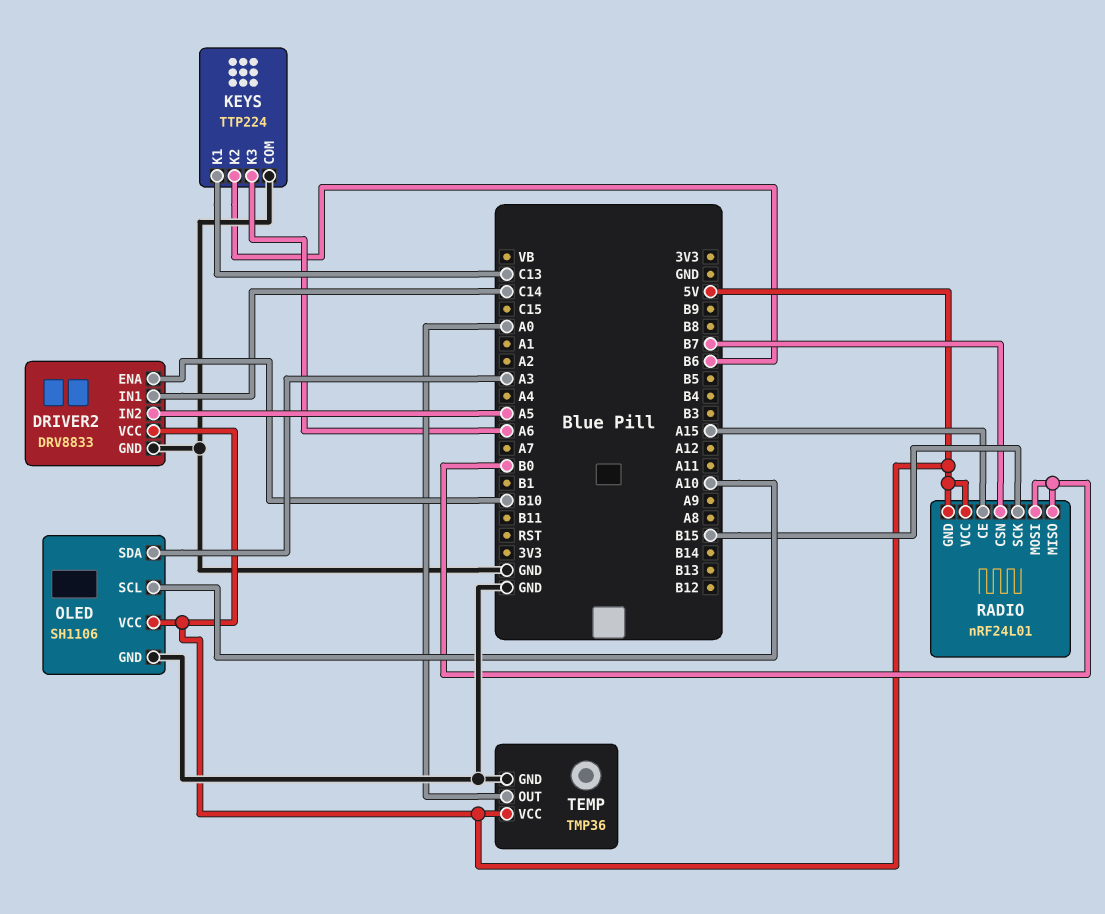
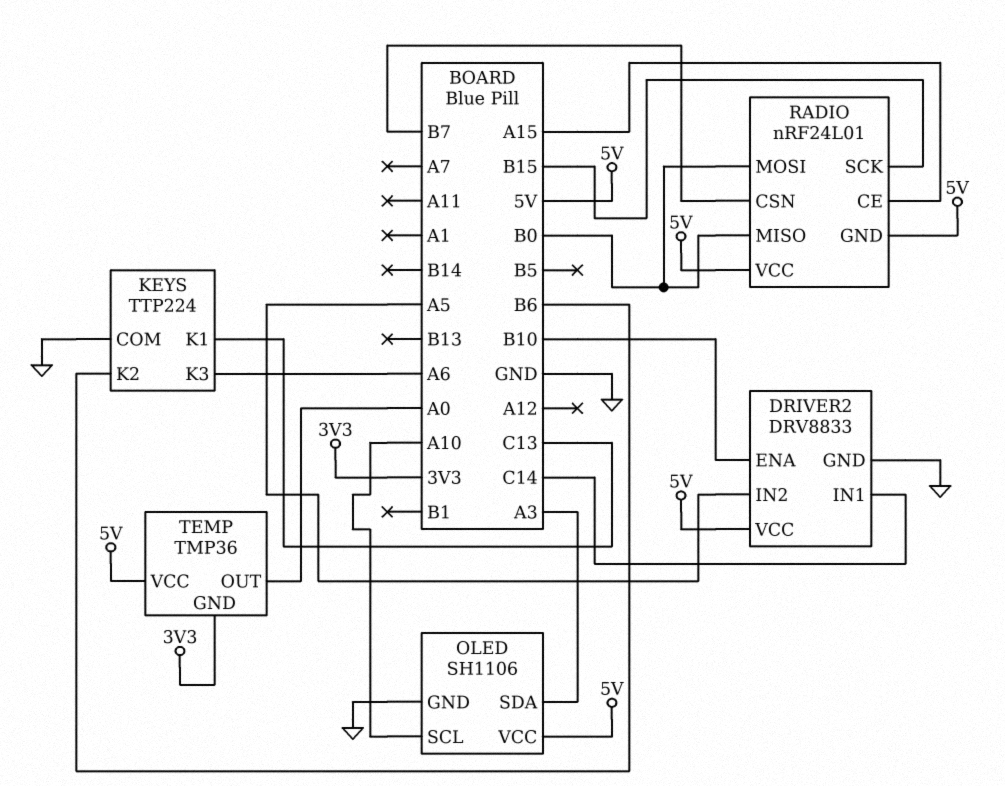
TEMP pin GND: GND -> 3V3

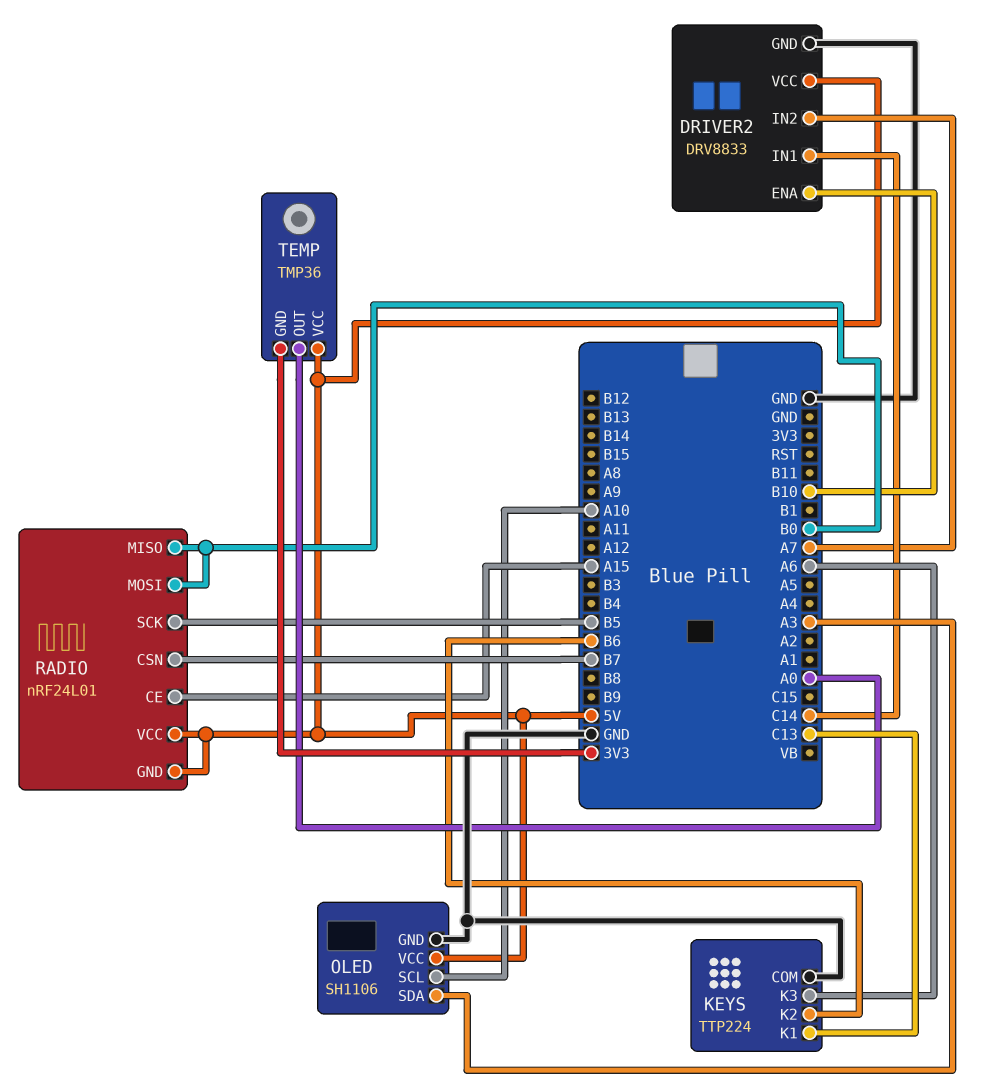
DRIVER2 pin IN2: A5 -> A7
RADIO pin SCK: B15 -> B5

